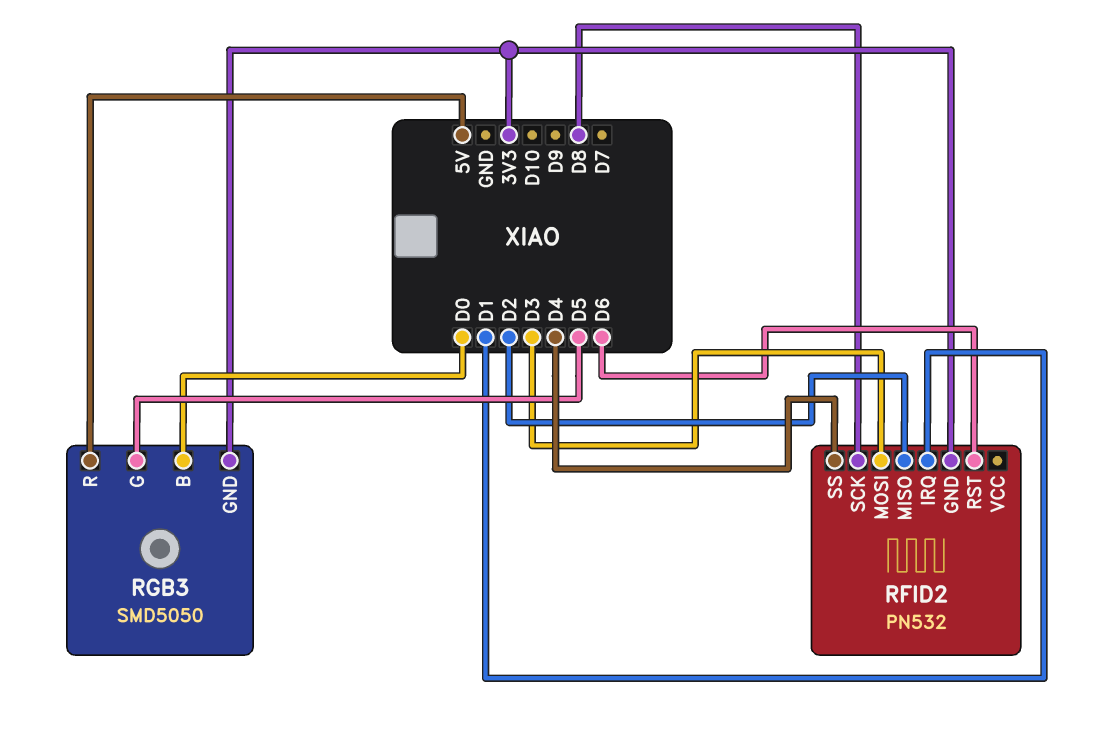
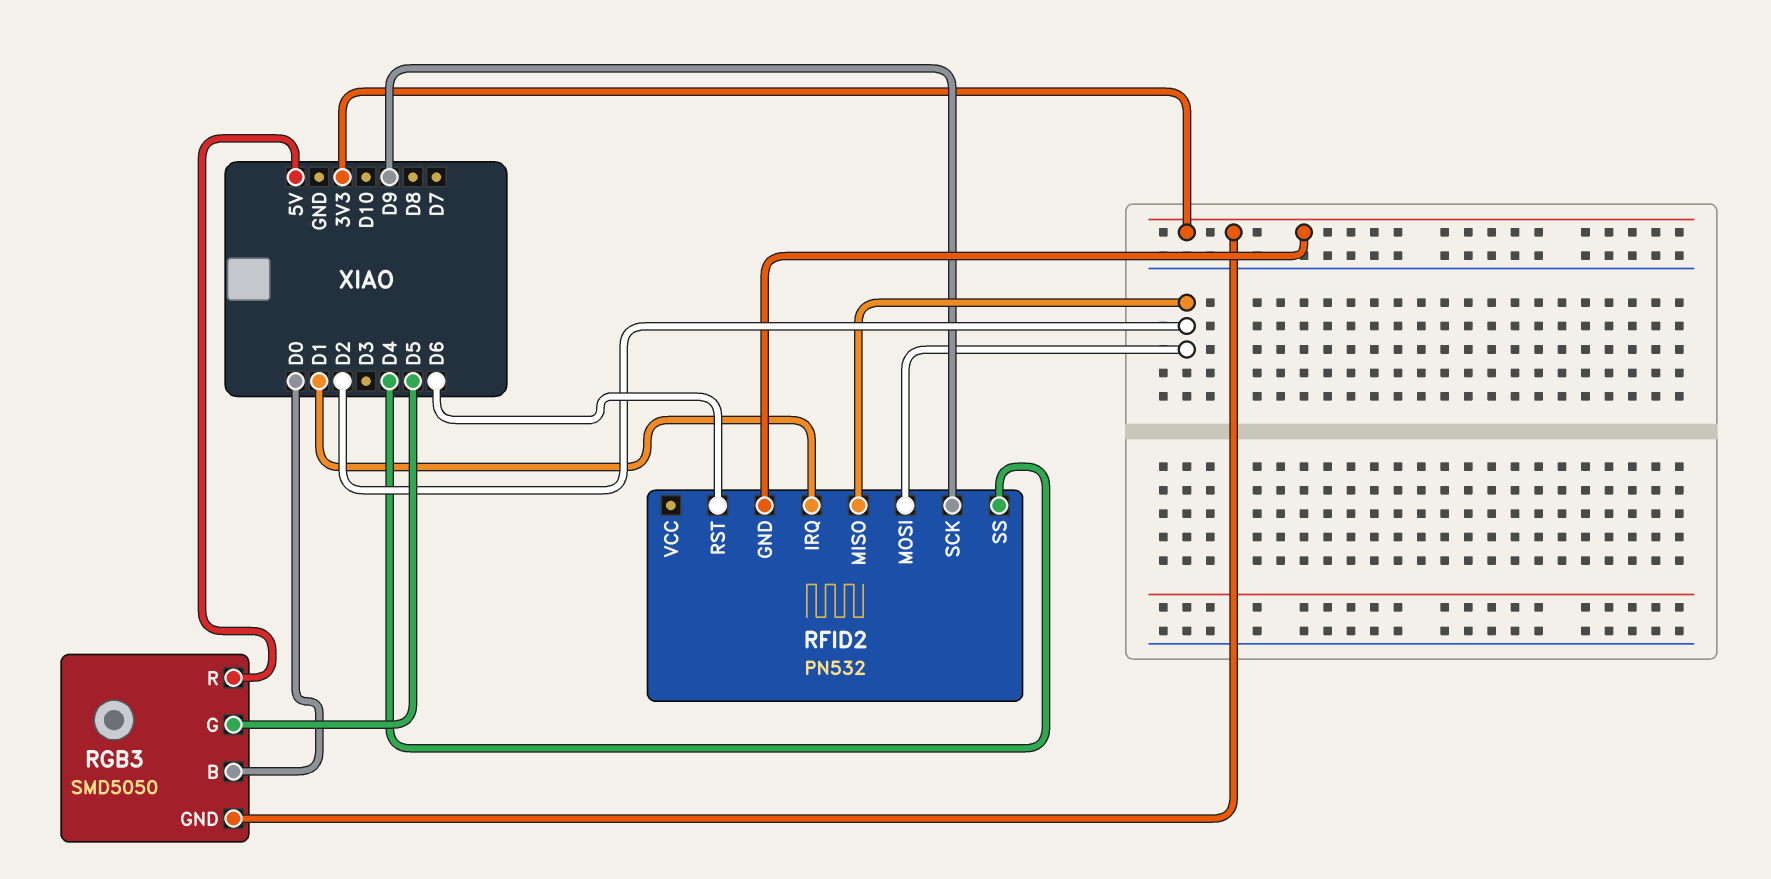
RFID2 pin MOSI: D3 -> D2
RFID2 pin SCK: D8 -> D9

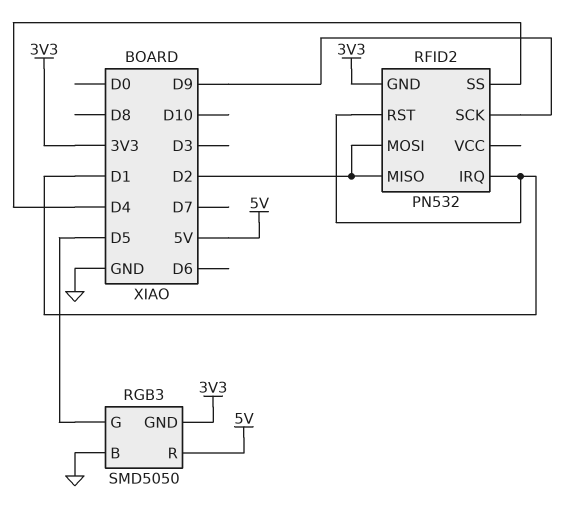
RFID2 pin RST: D6 -> D1
RGB3 pin B: D0 -> GND

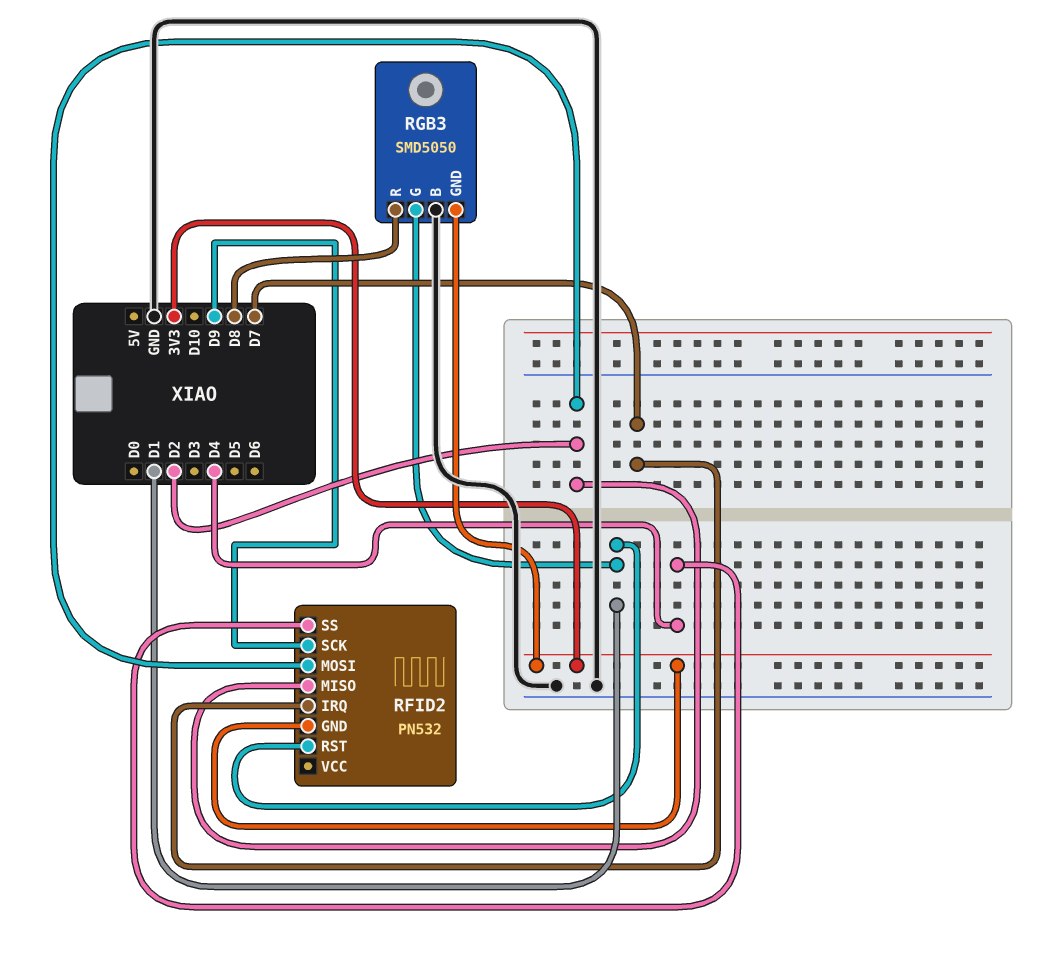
RFID2 pin IRQ: D1 -> D7
RGB3 pin G: D5 -> D1
RGB3 pin R: 5V -> D8

